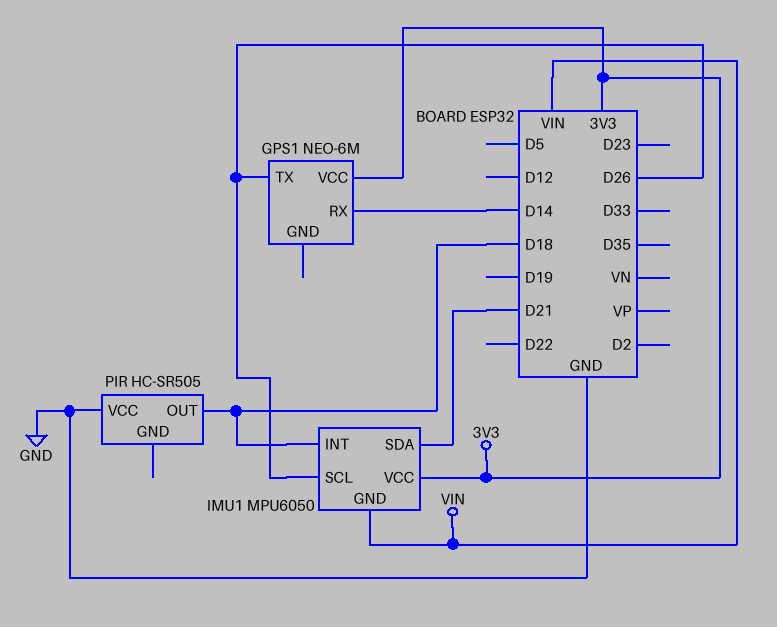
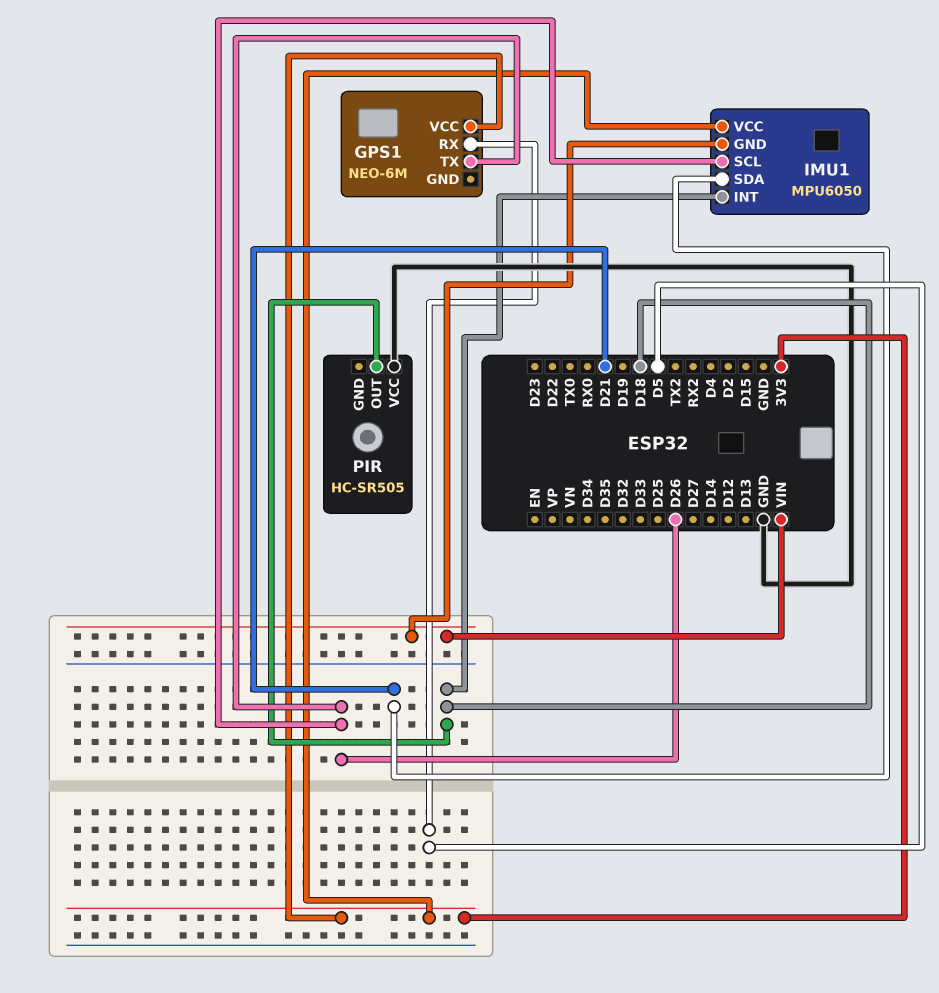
GPS1 pin RX: D14 -> D5

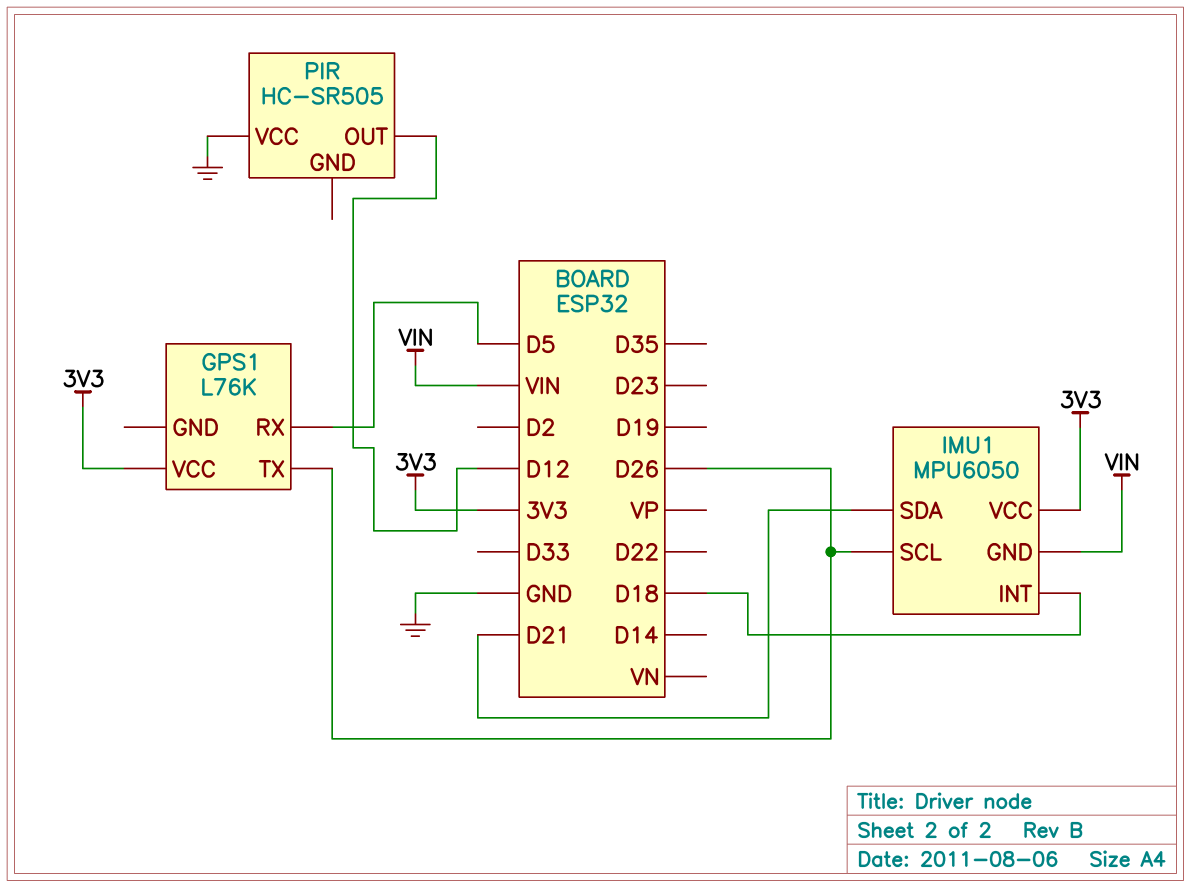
GPS1: NEO-6M -> L76K
PIR pin OUT: D18 -> D12

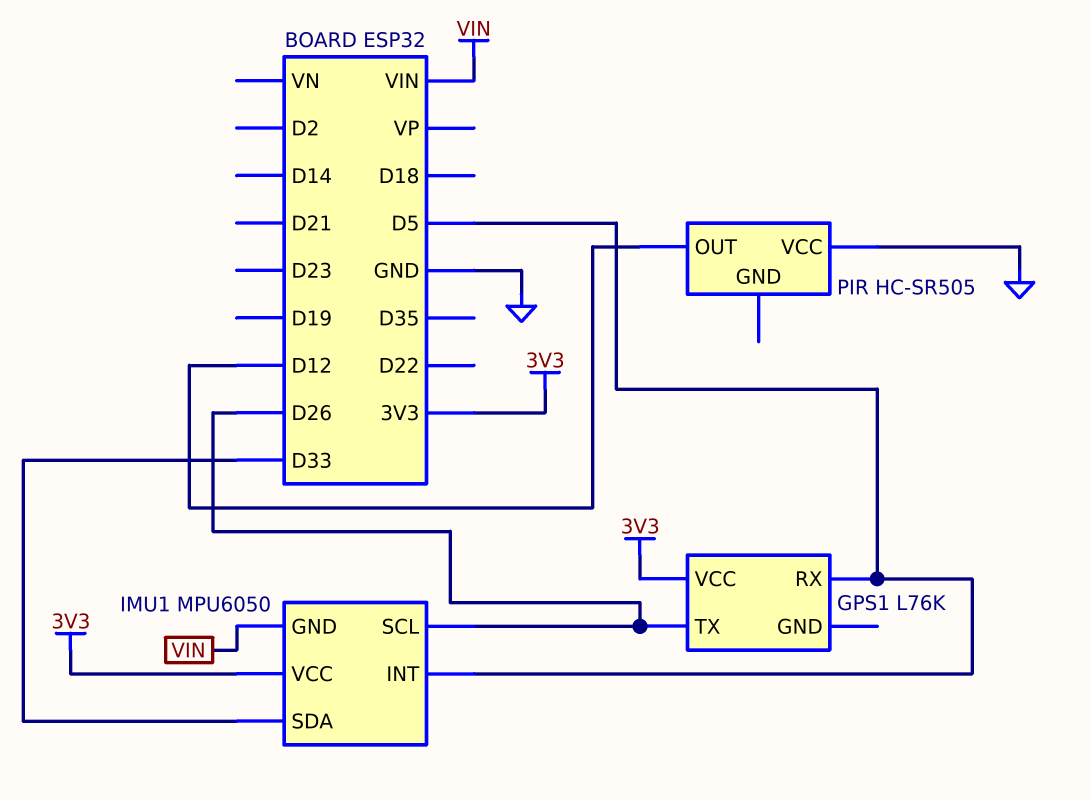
IMU1 pin INT: D18 -> D5
IMU1 pin SDA: D21 -> D33

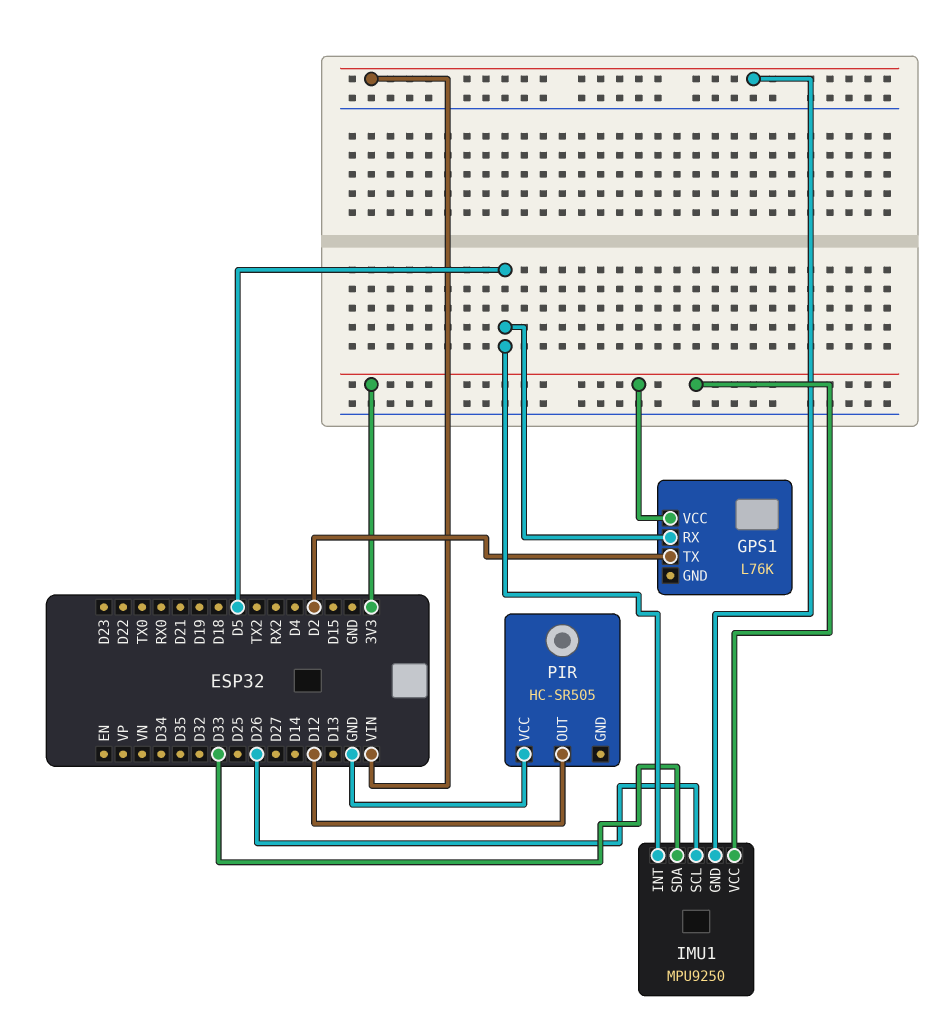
GPS1 pin TX: D26 -> D2
IMU1: MPU6050 -> MPU9250

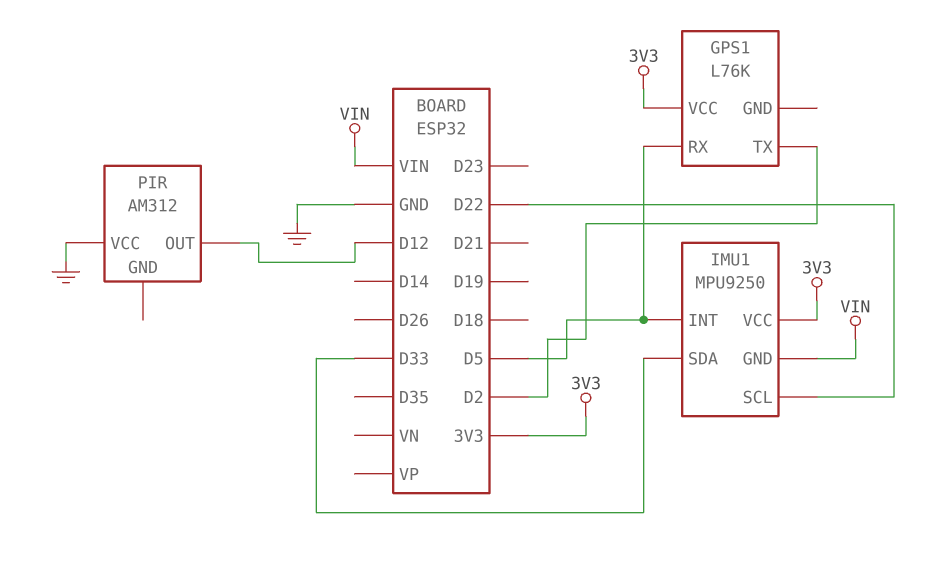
IMU1 pin SCL: D26 -> D22
PIR: HC-SR505 -> AM312

